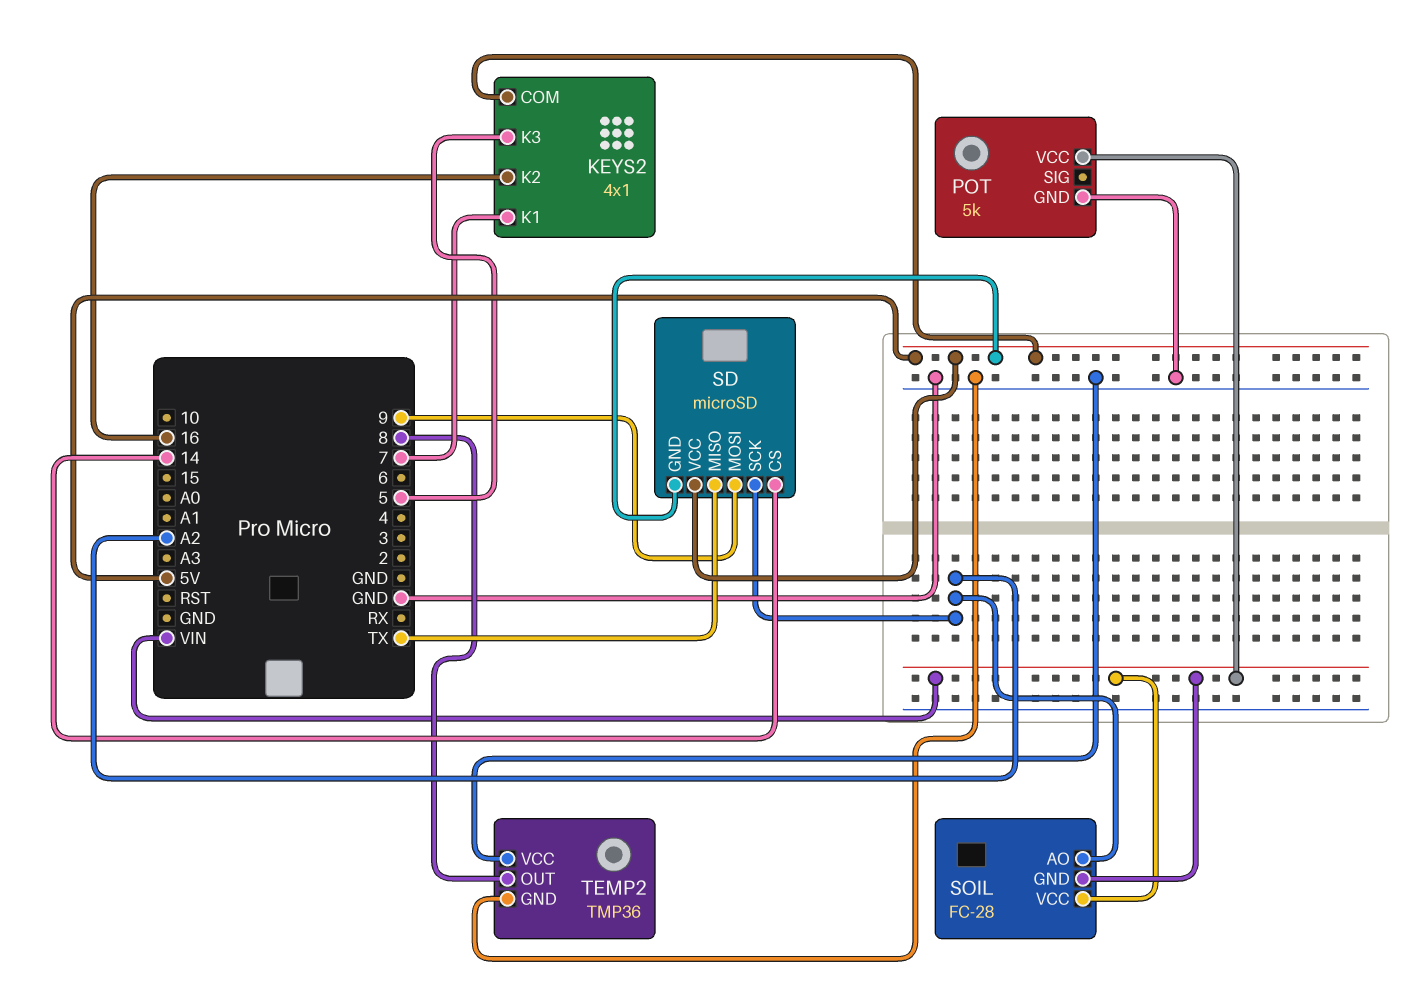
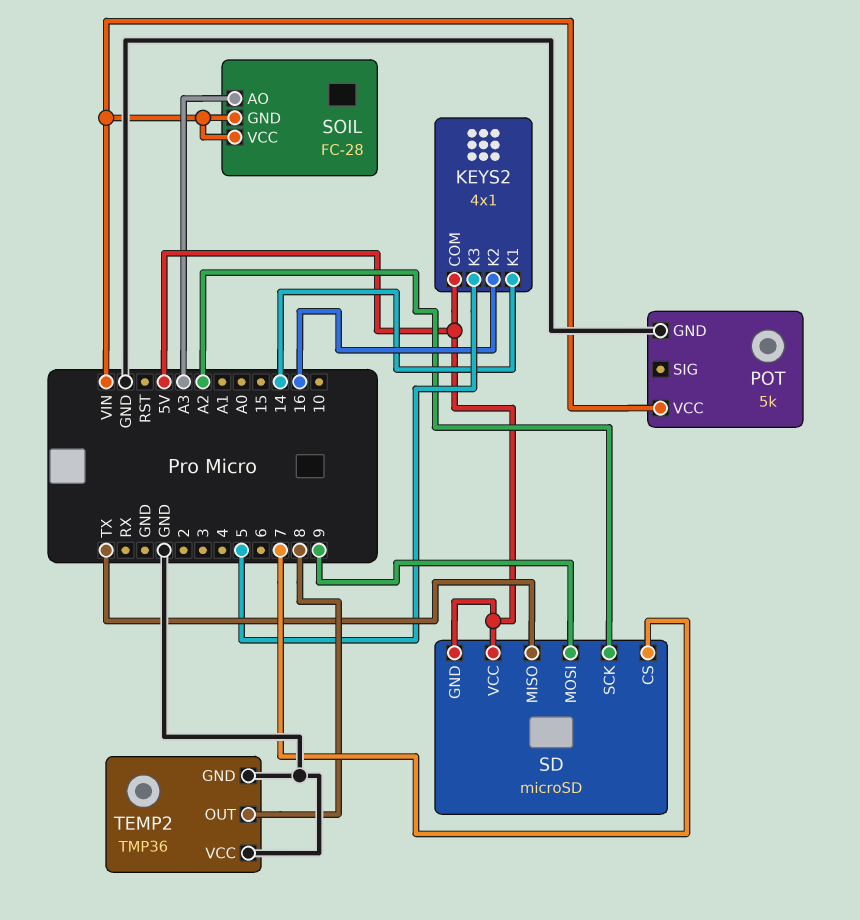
KEYS2 pin K1: 7 -> 14
SD pin CS: 14 -> 7
SOIL pin AO: A2 -> A3

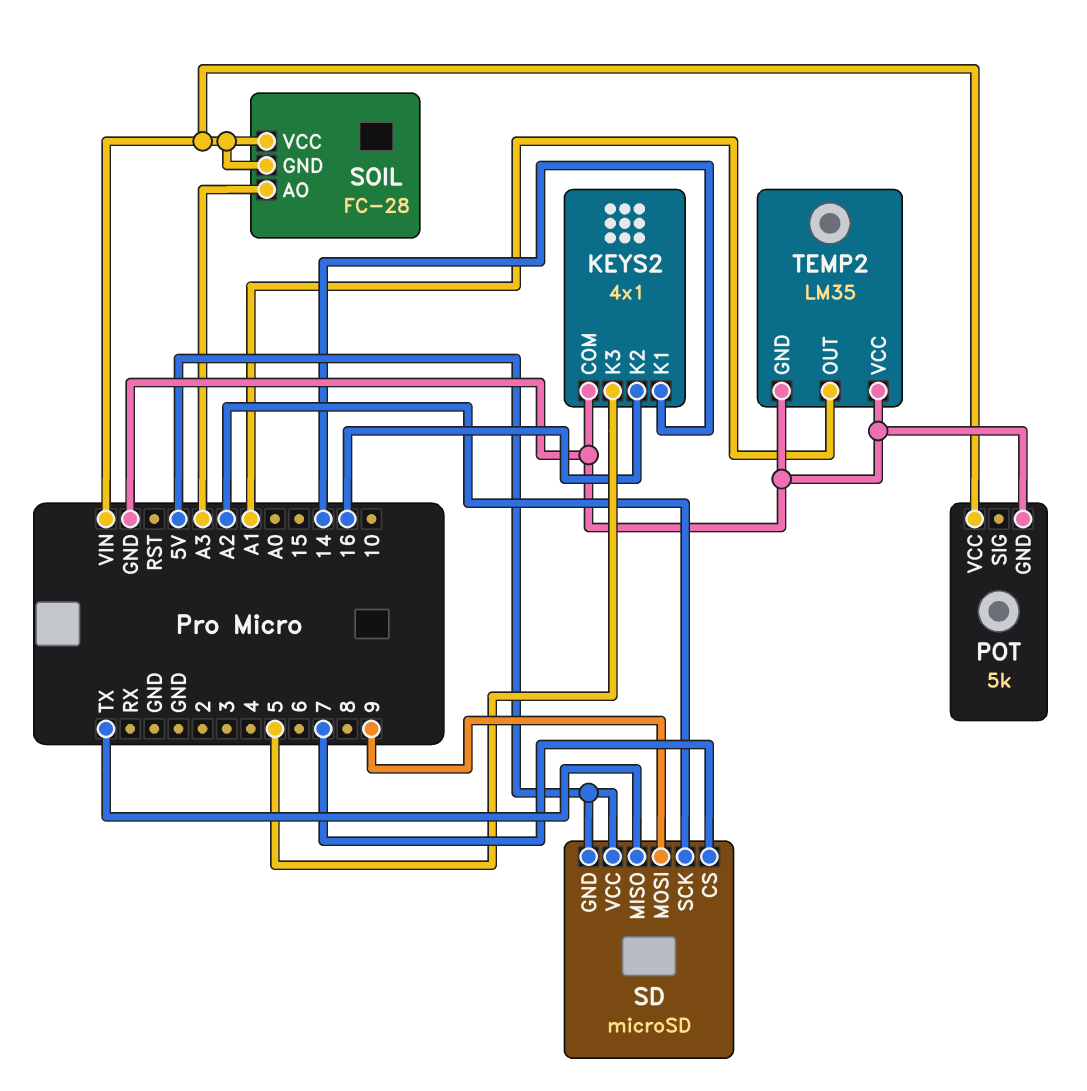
KEYS2 pin COM: 5V -> GND
TEMP2: TMP36 -> LM35
TEMP2 pin OUT: 8 -> A1

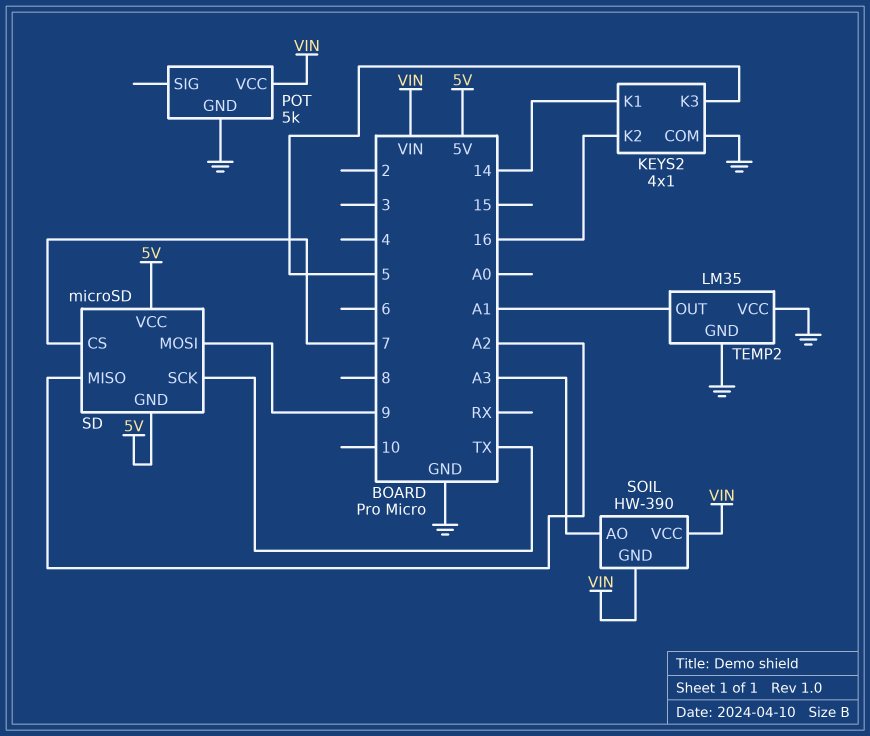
SD pin MISO: TX -> A2
SD pin SCK: A2 -> TX
SOIL: FC-28 -> HW-390

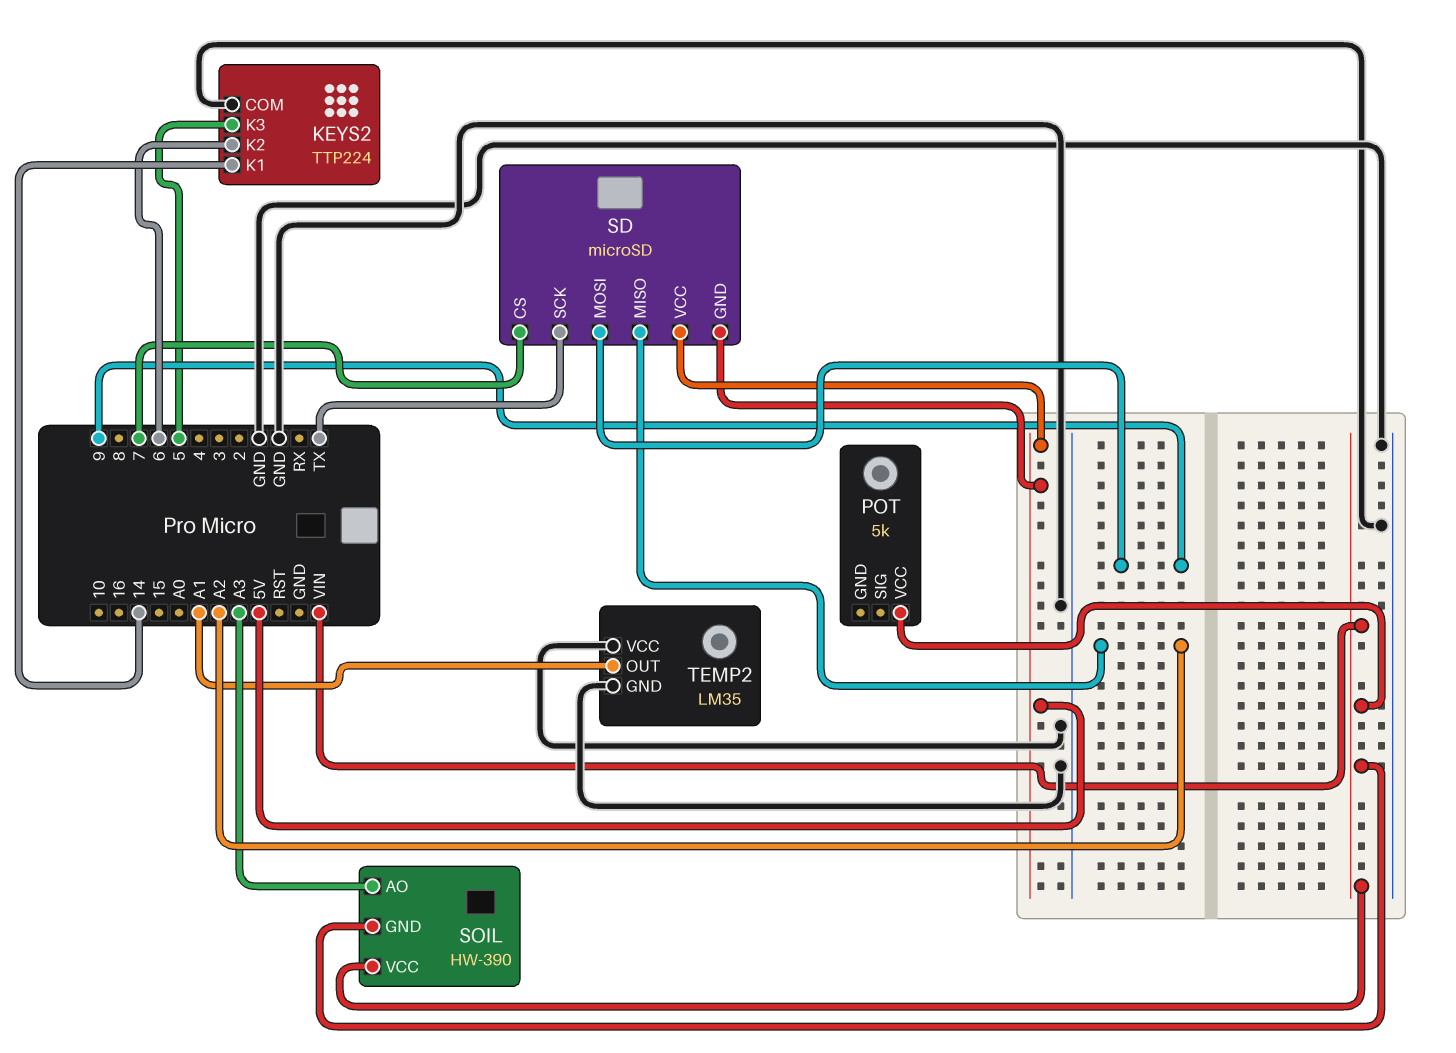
KEYS2: 4x1 -> TTP224
KEYS2 pin K2: 16 -> 6
POT pin GND: GND -> none

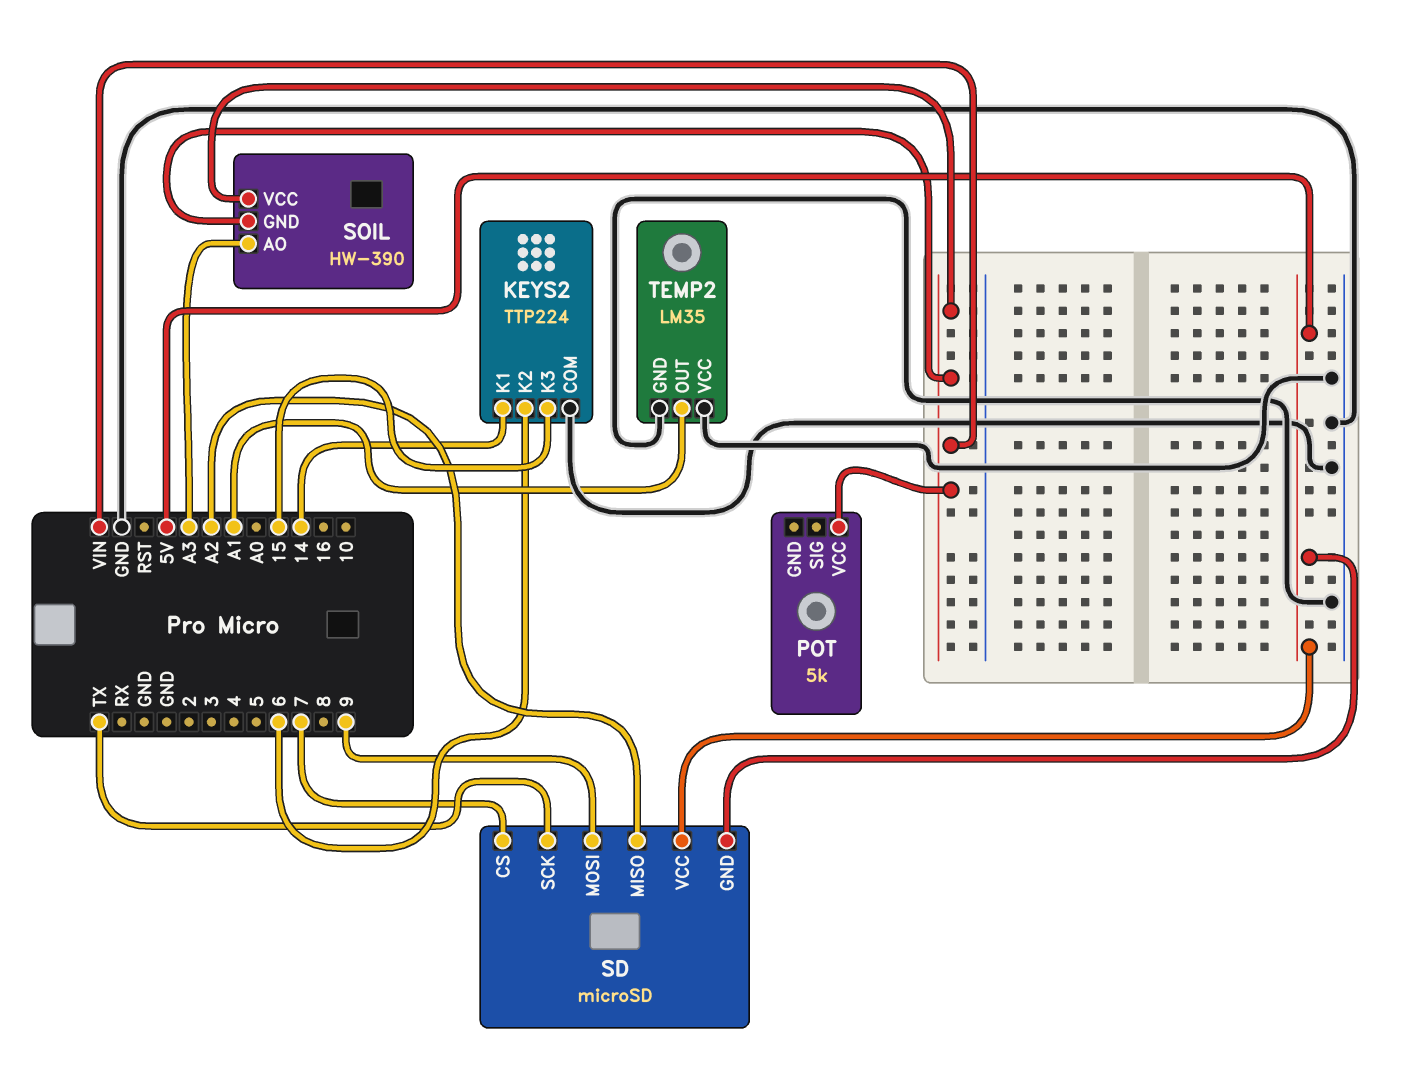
KEYS2 pin K3: 5 -> 15

